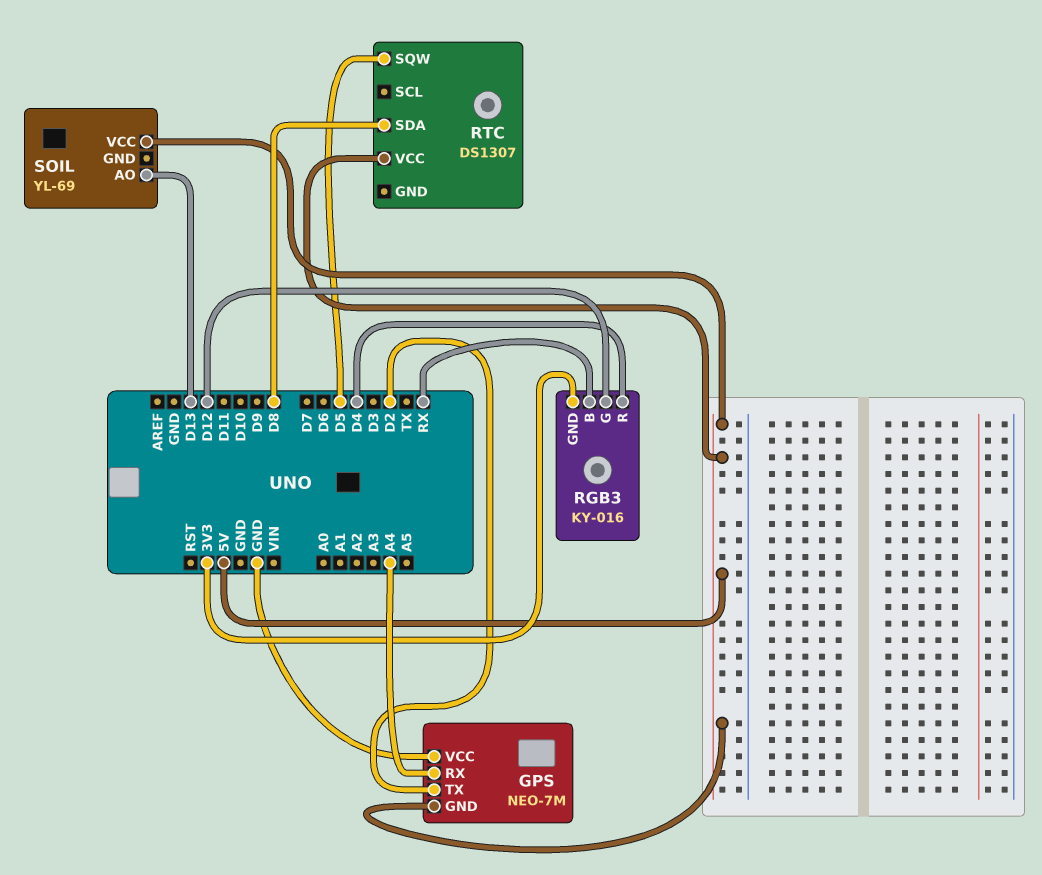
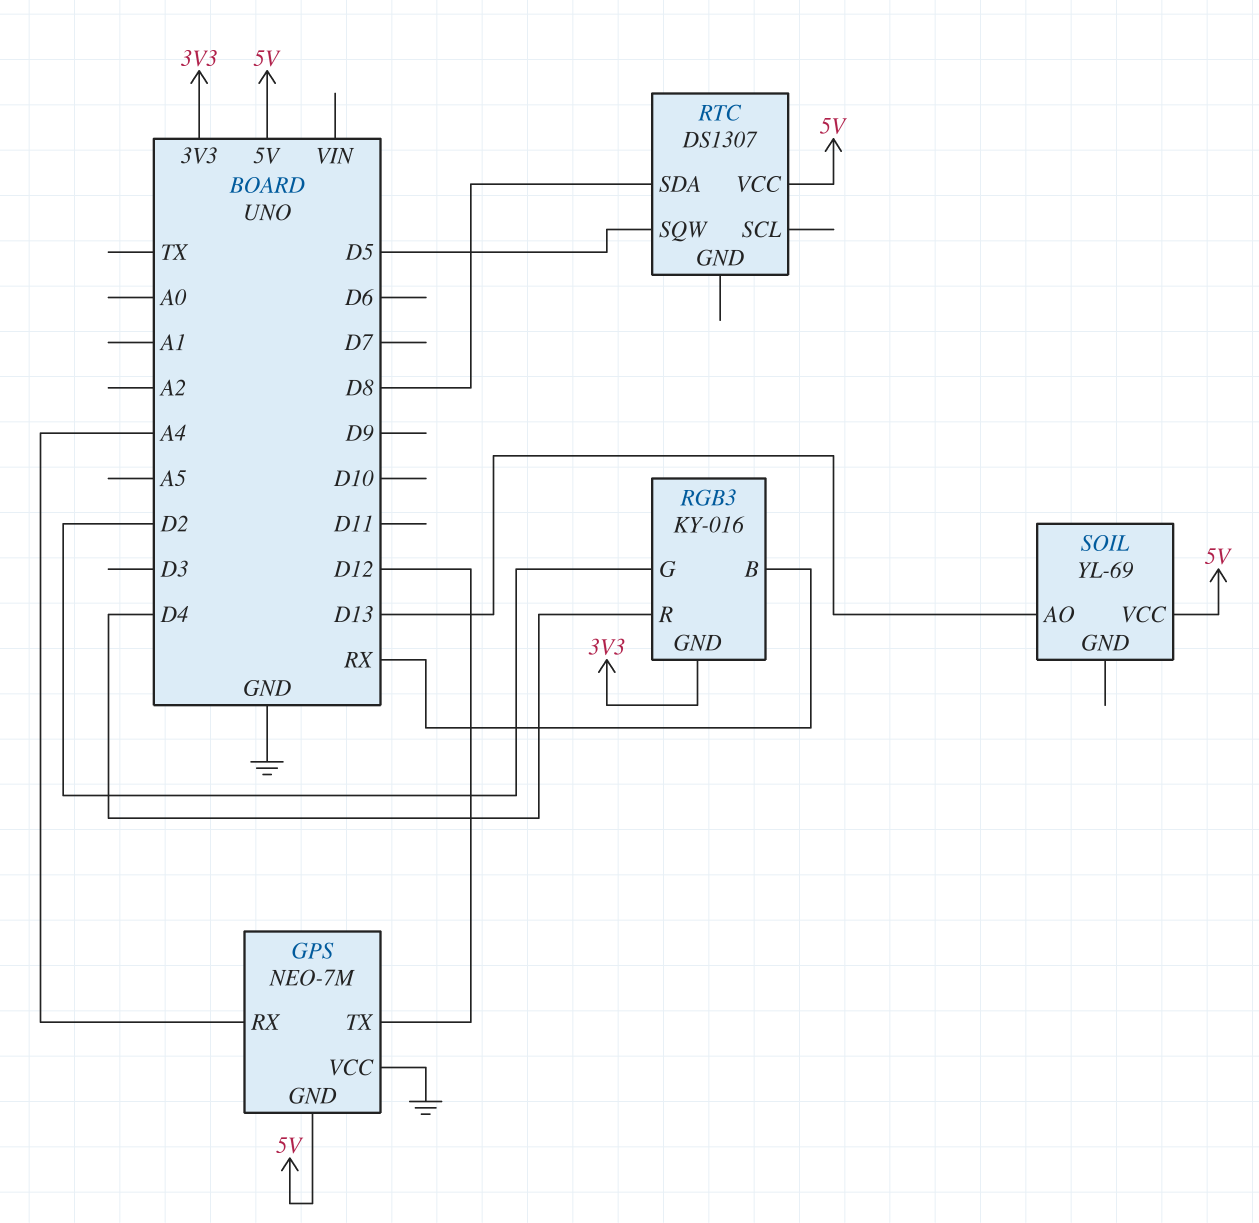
GPS pin TX: D2 -> D12
RGB3 pin G: D12 -> D2

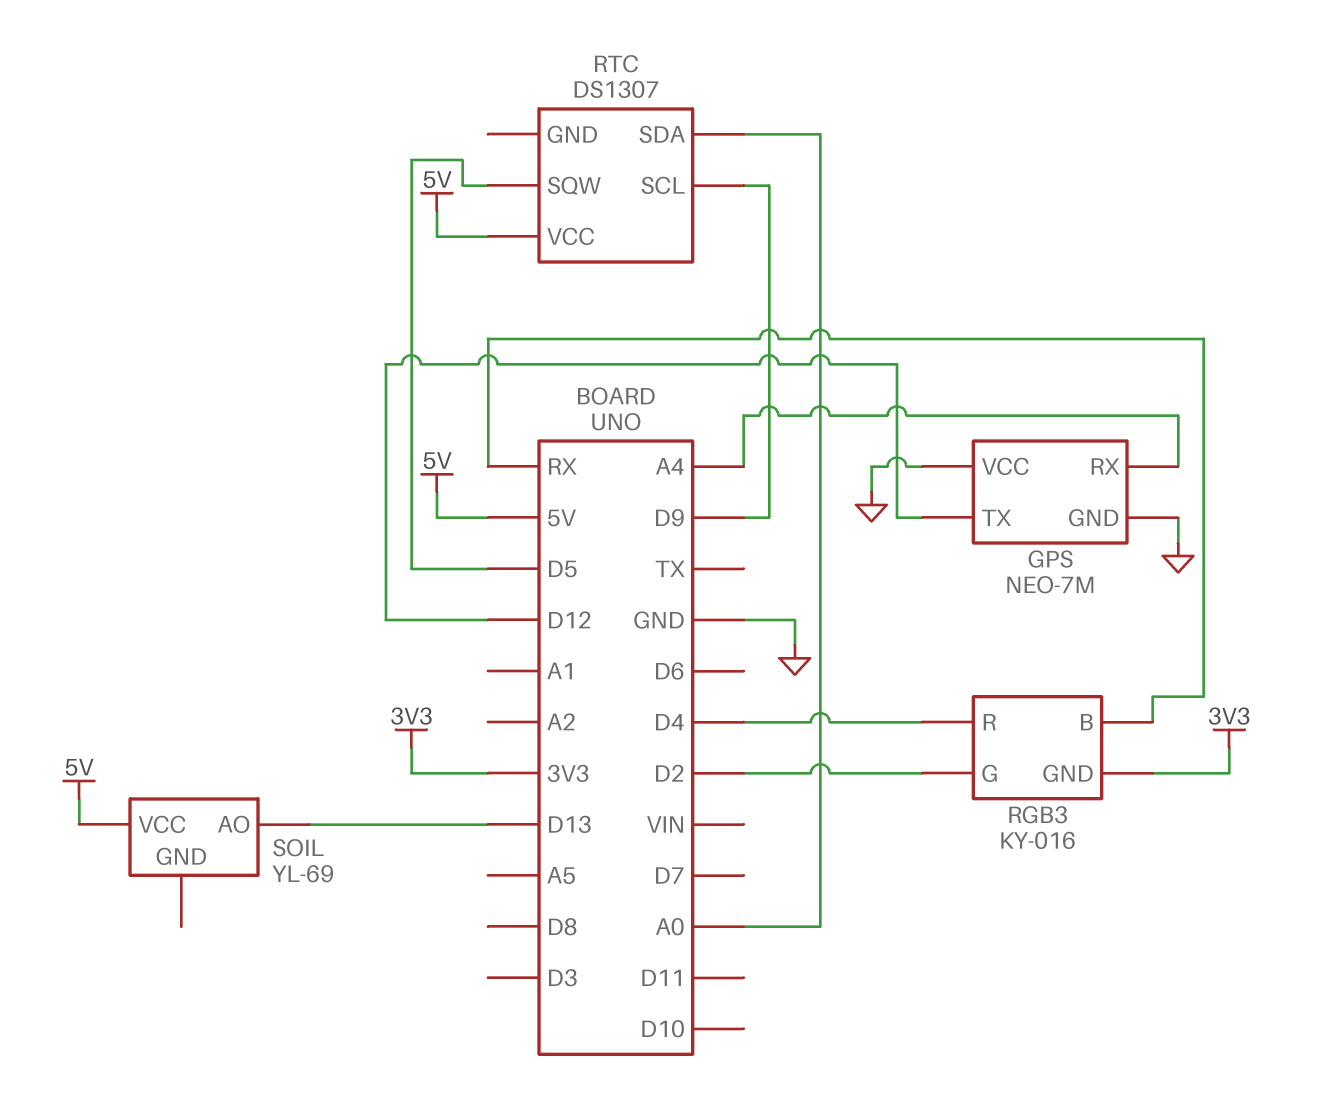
GPS pin GND: 5V -> GND
RTC pin SCL: none -> D9
RTC pin SDA: D8 -> A0

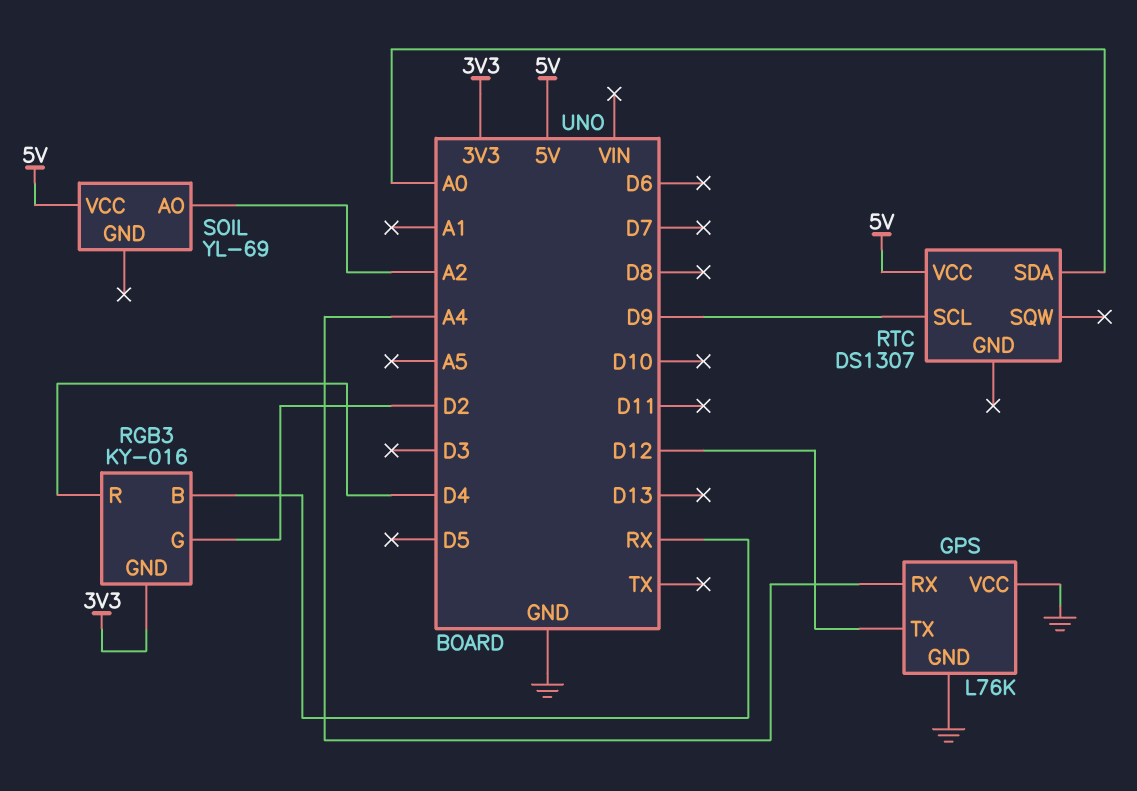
GPS: NEO-7M -> L76K
RTC pin SQW: D5 -> none
SOIL pin AO: D13 -> A2

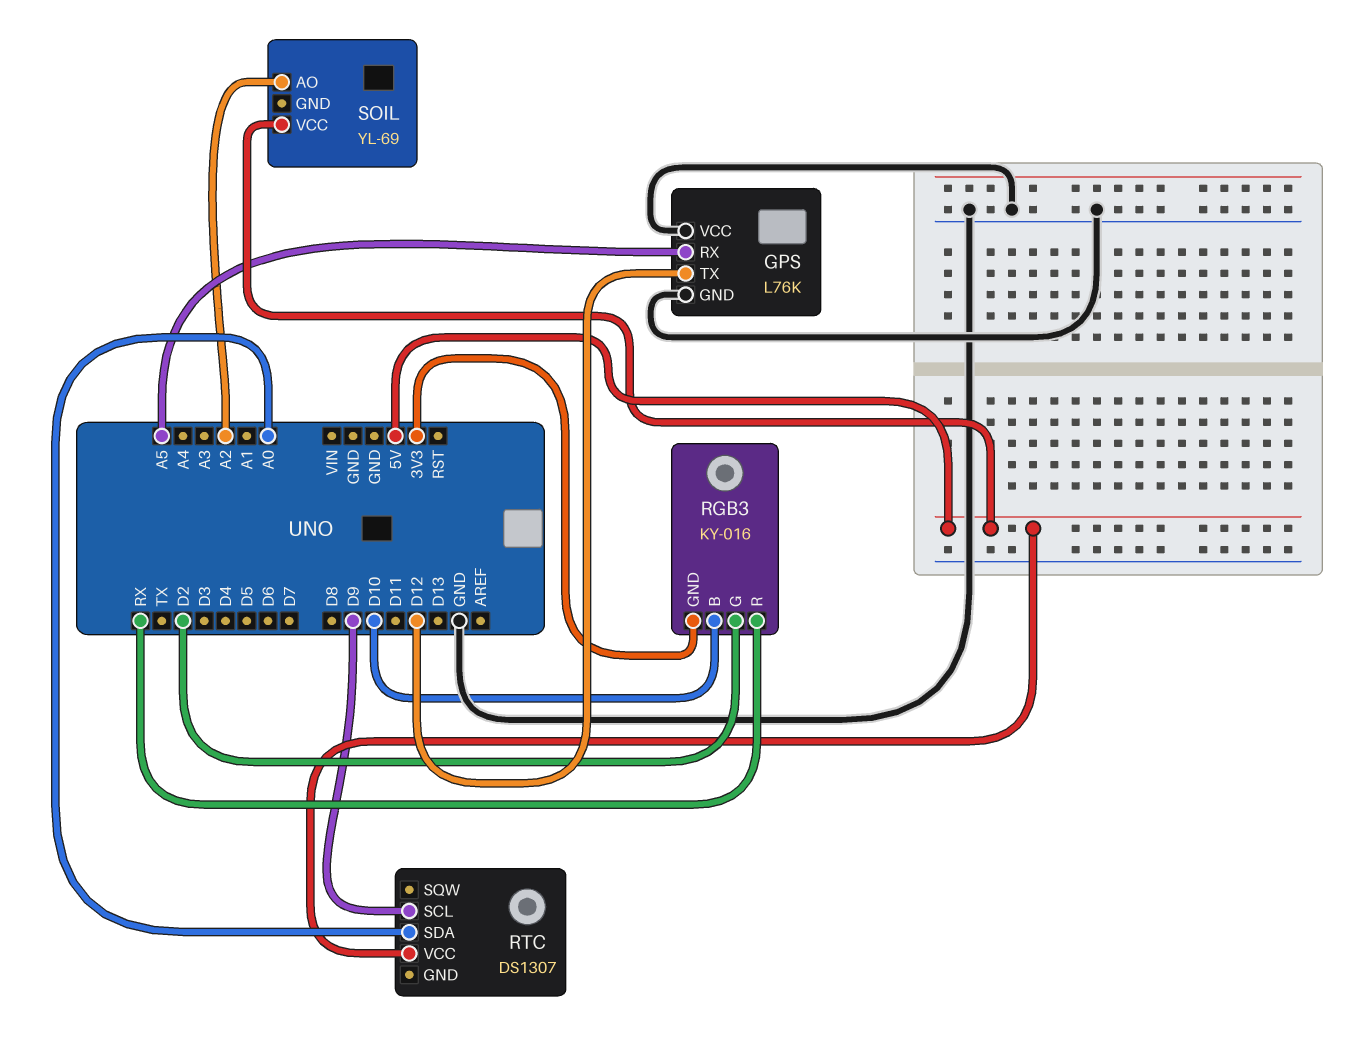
GPS pin RX: A4 -> A5
RGB3 pin B: RX -> D10
RGB3 pin R: D4 -> RX

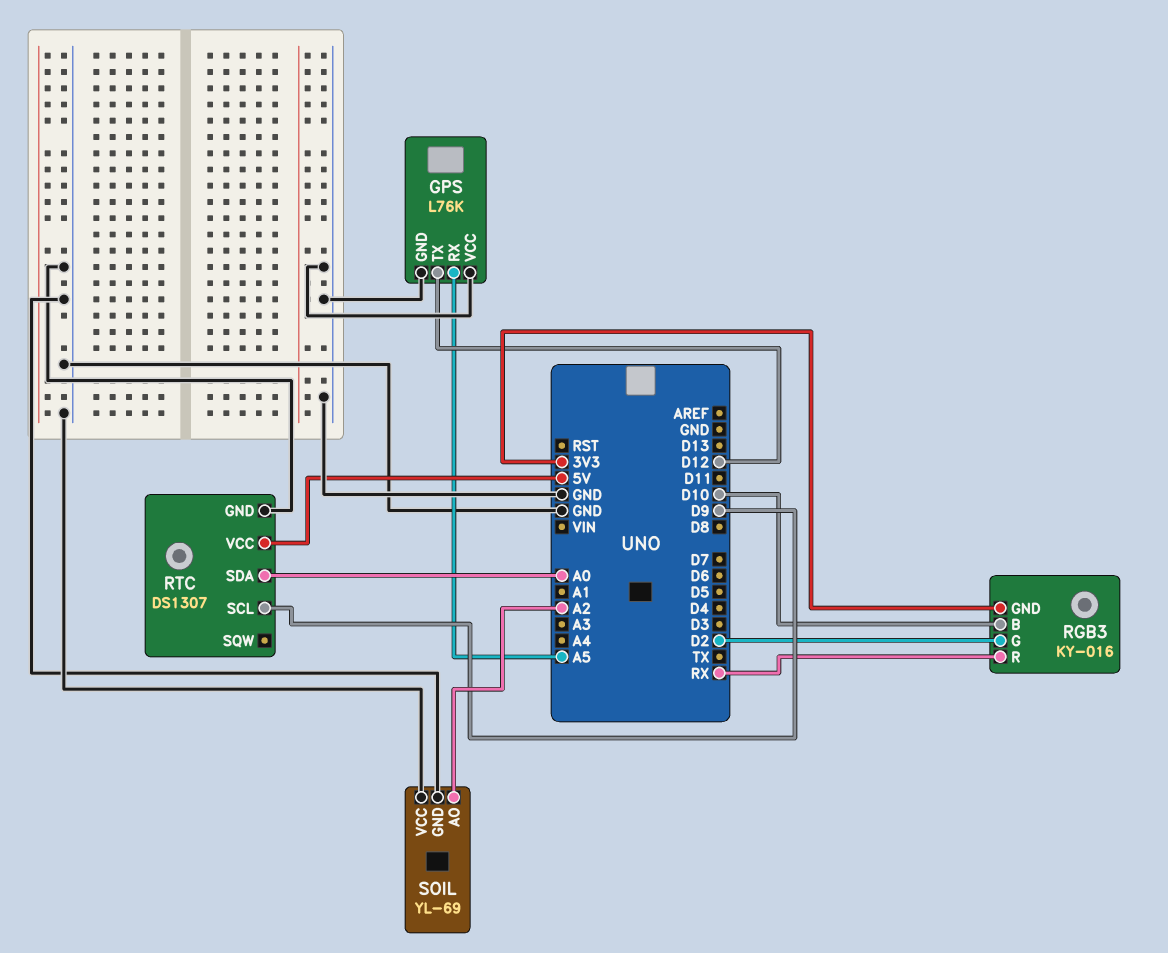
RTC pin GND: none -> GND
SOIL pin GND: none -> GND
SOIL pin VCC: 5V -> GND

